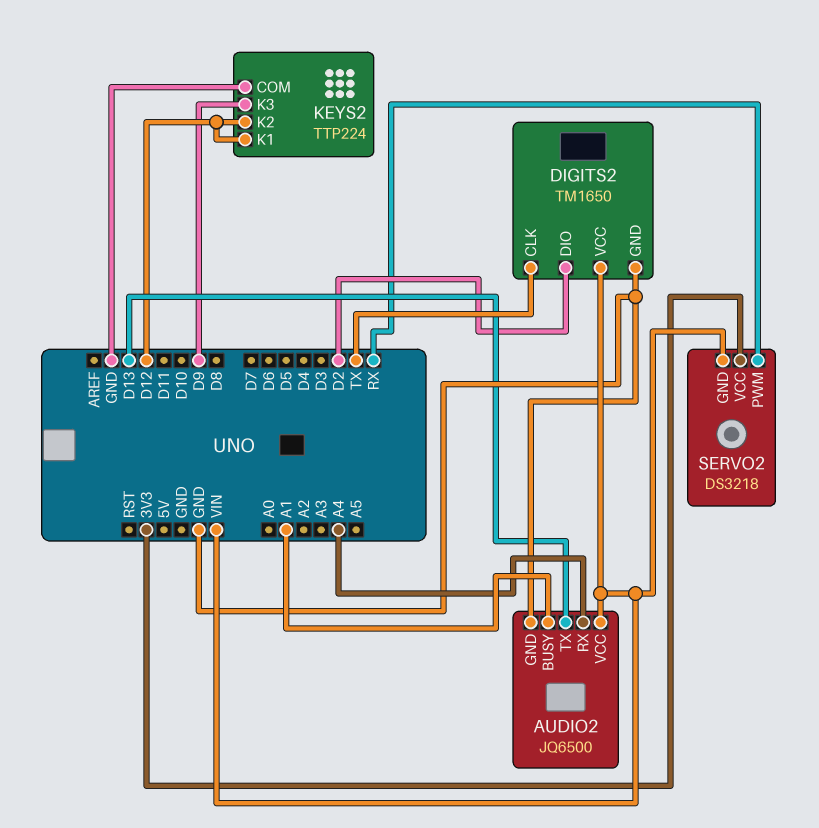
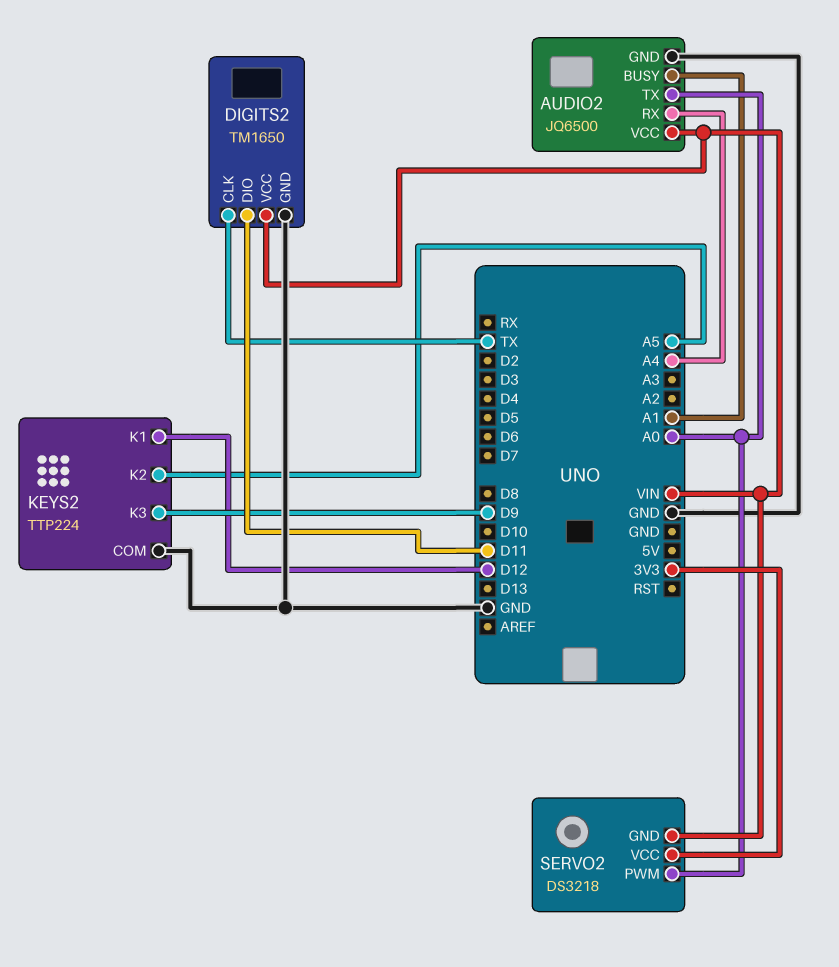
AUDIO2 pin TX: D13 -> A0
DIGITS2 pin DIO: D2 -> D11
KEYS2 pin K2: D12 -> A5
SERVO2 pin PWM: RX -> A0

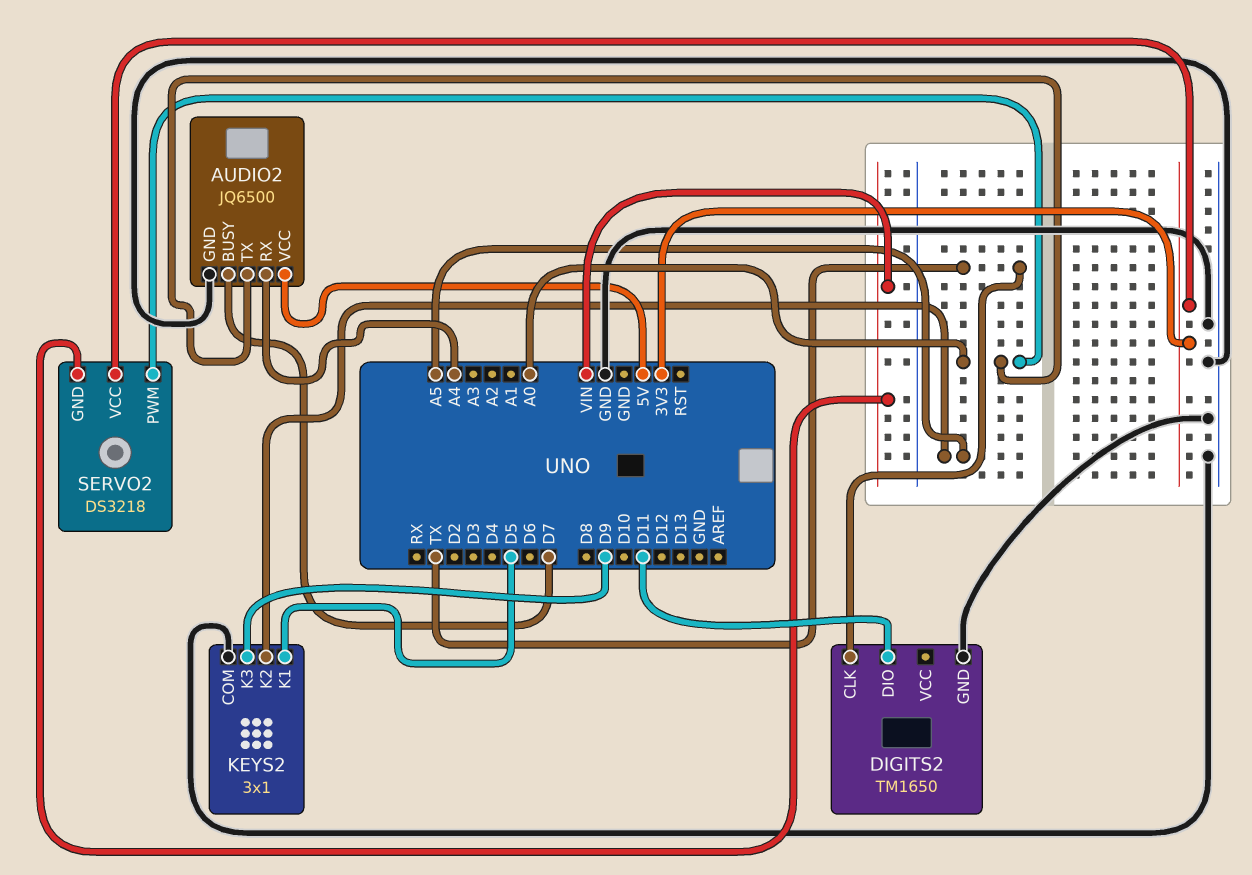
AUDIO2 pin BUSY: A1 -> D7
AUDIO2 pin VCC: VIN -> 5V
DIGITS2 pin VCC: VIN -> none
KEYS2: TTP224 -> 3x1
KEYS2 pin K1: D12 -> D5

